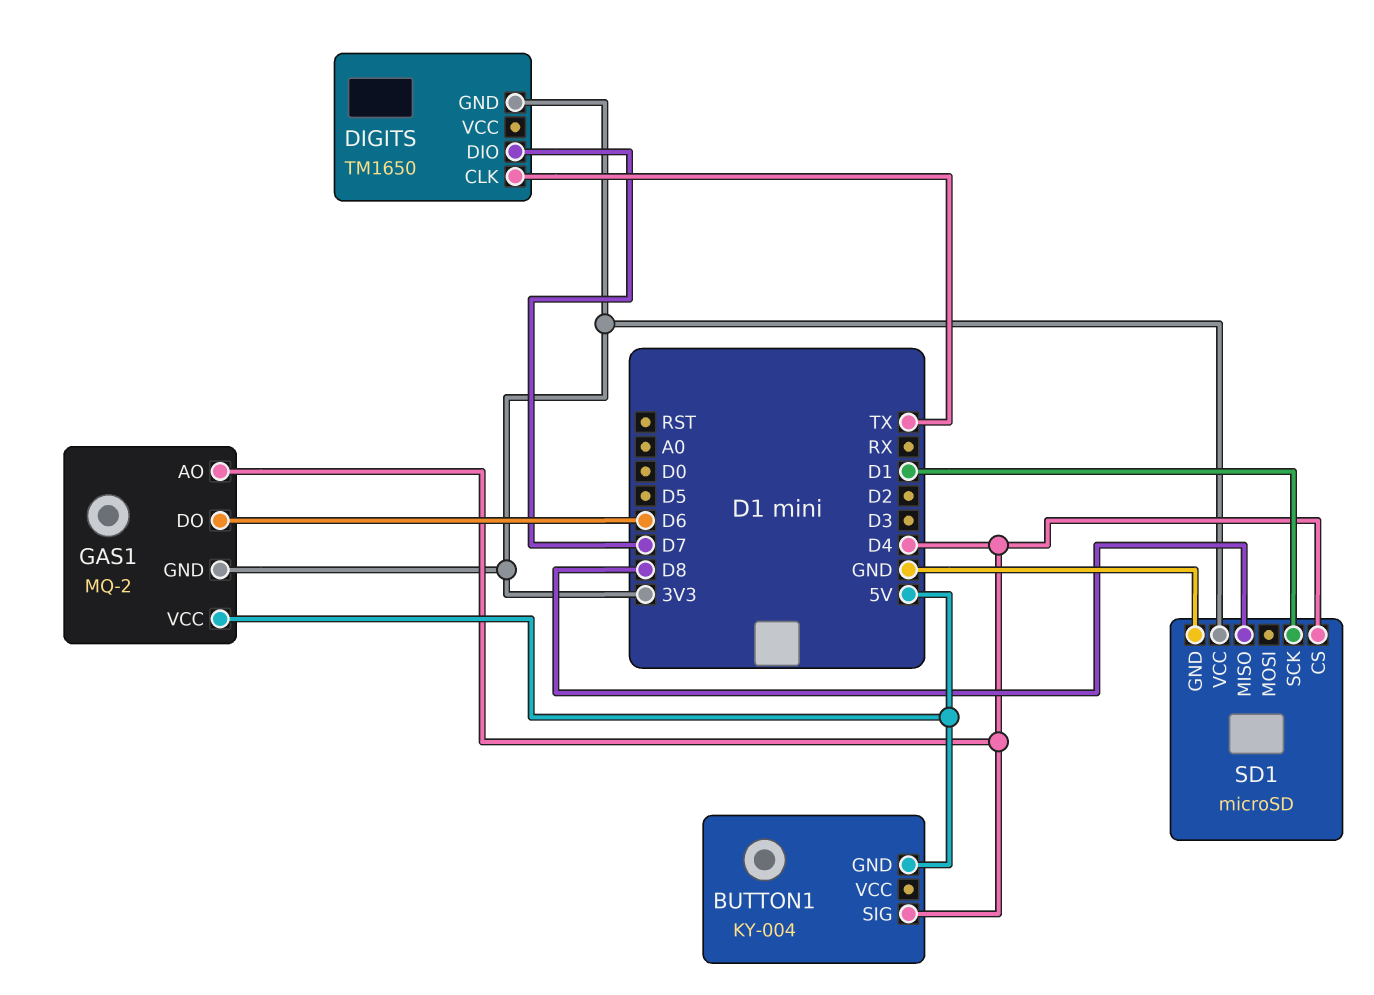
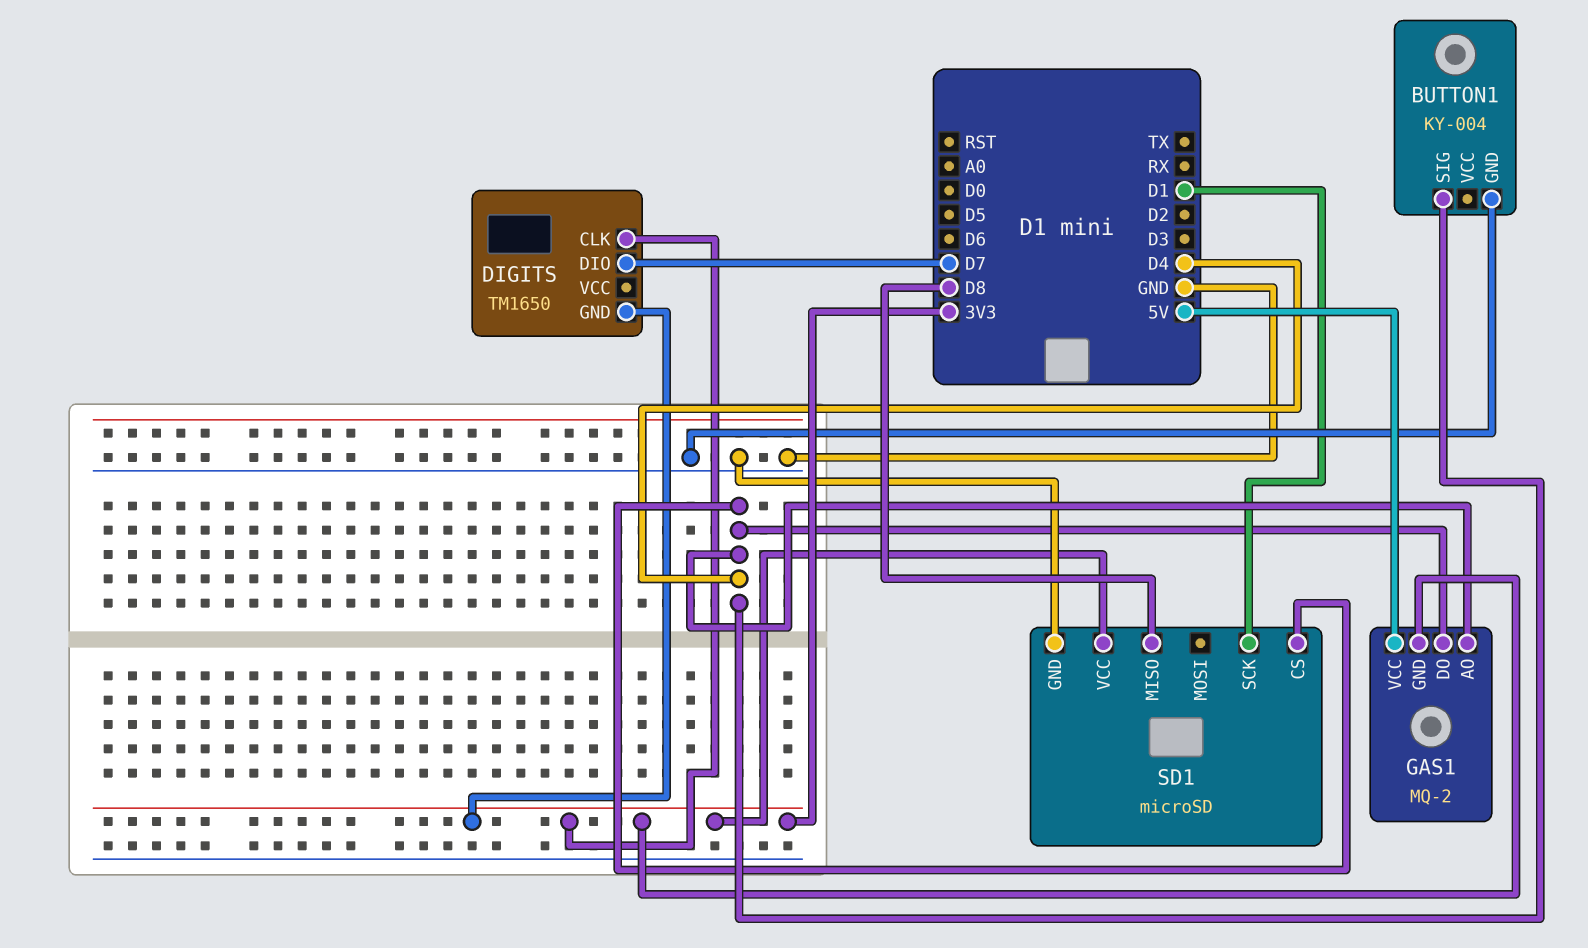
BUTTON1 pin GND: 5V -> GND
DIGITS pin CLK: TX -> 3V3
GAS1 pin DO: D6 -> D4

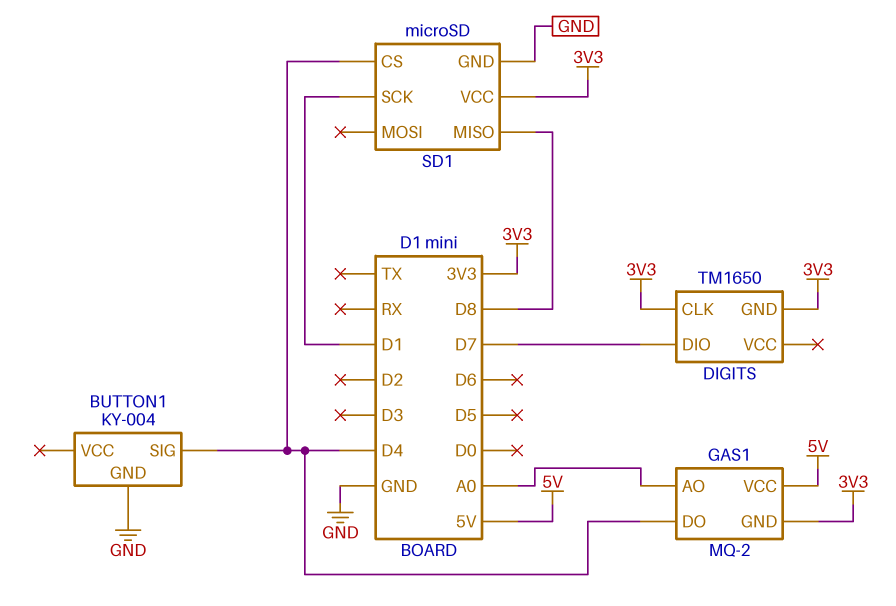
GAS1 pin AO: D4 -> A0

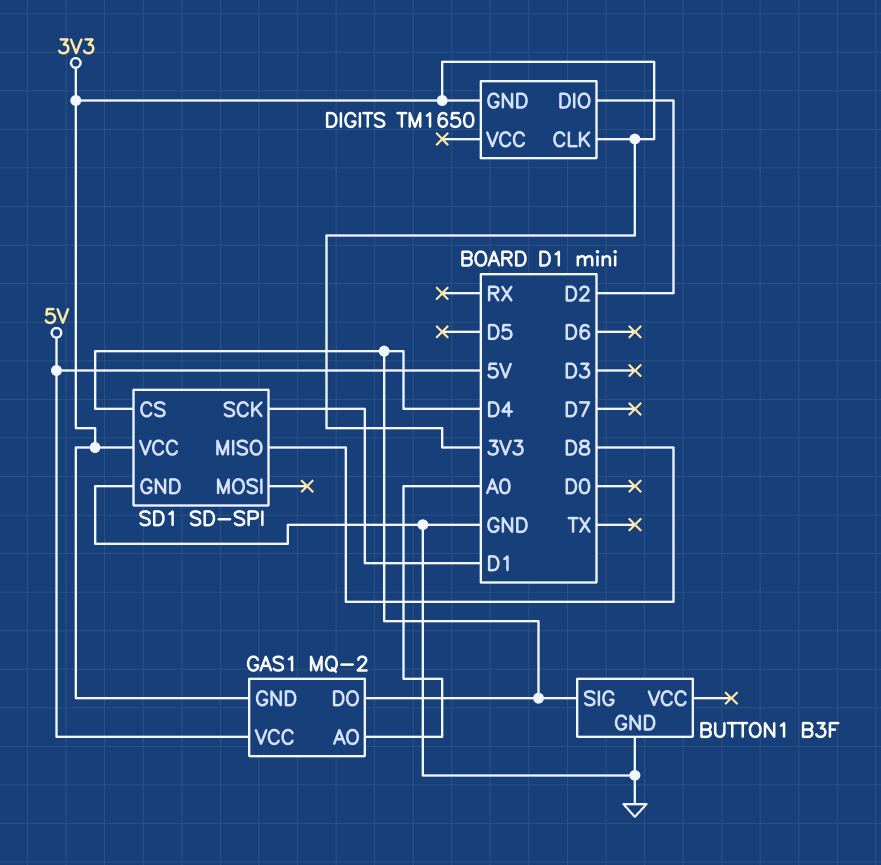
BUTTON1: KY-004 -> B3F
DIGITS pin DIO: D7 -> D2
SD1: microSD -> SD-SPI

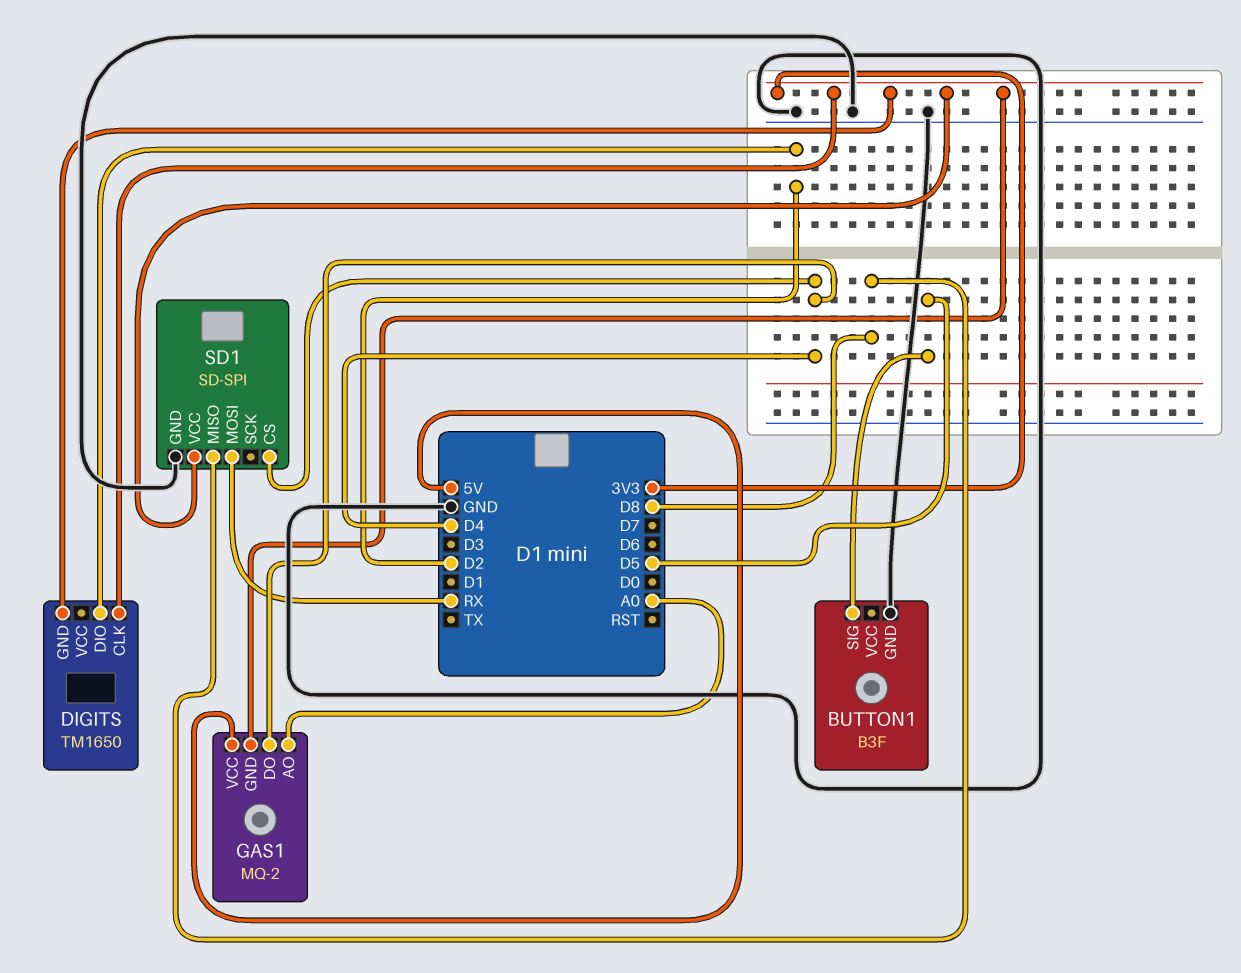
BUTTON1 pin SIG: D4 -> D5
SD1 pin MOSI: none -> RX
SD1 pin SCK: D1 -> none

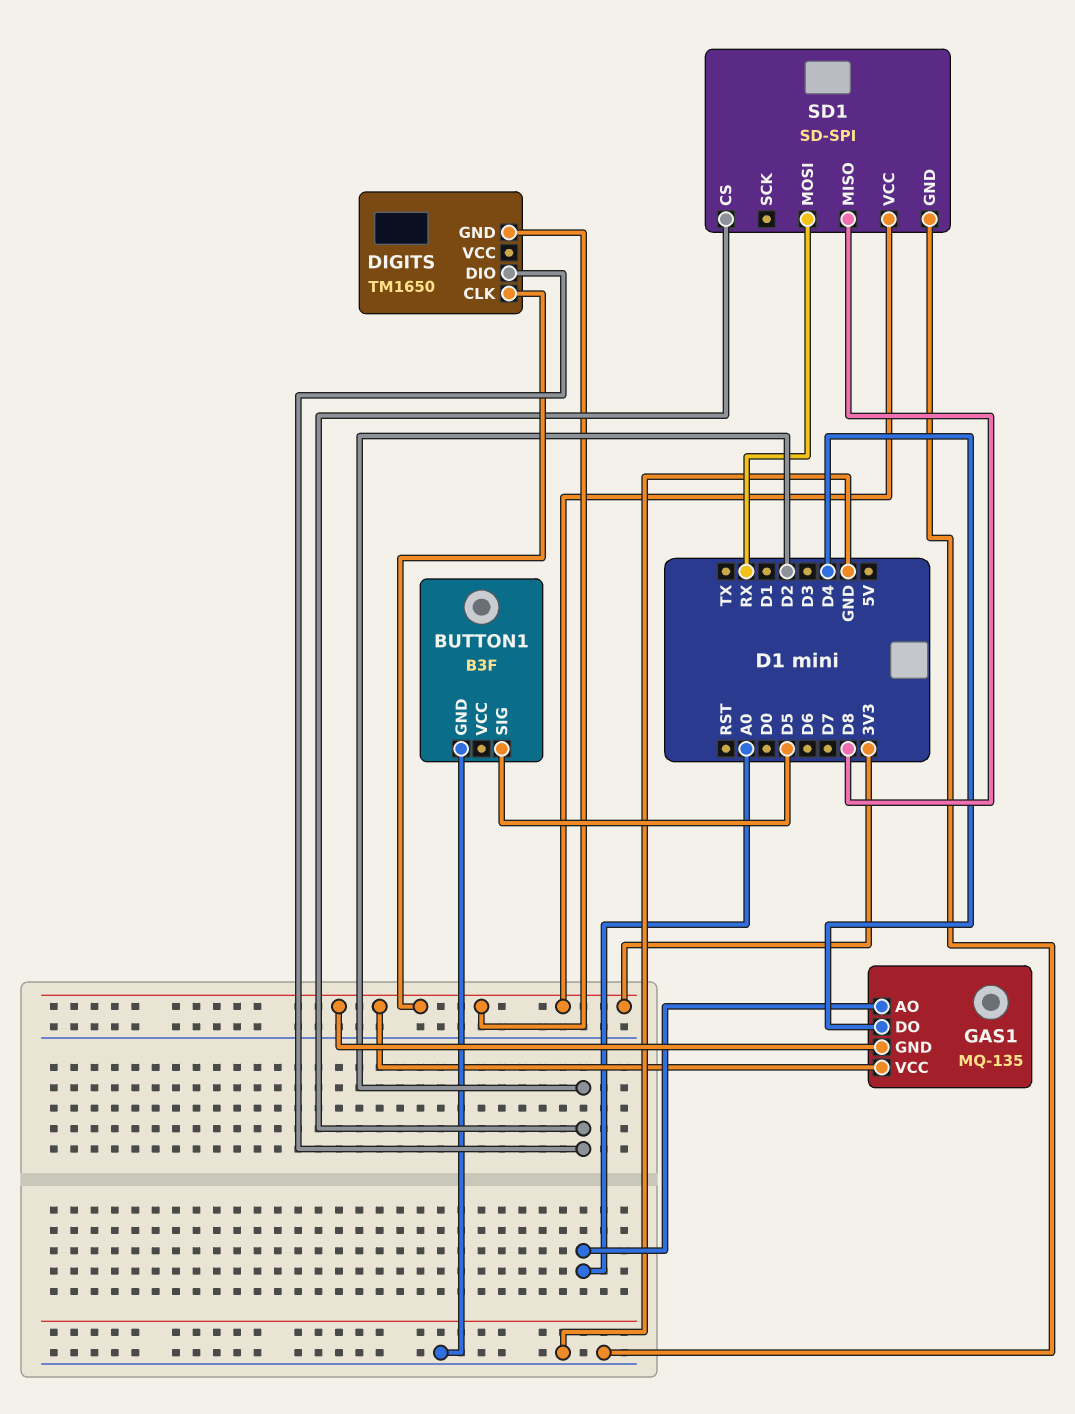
GAS1: MQ-2 -> MQ-135
GAS1 pin VCC: 5V -> 3V3
SD1 pin CS: D4 -> D2

